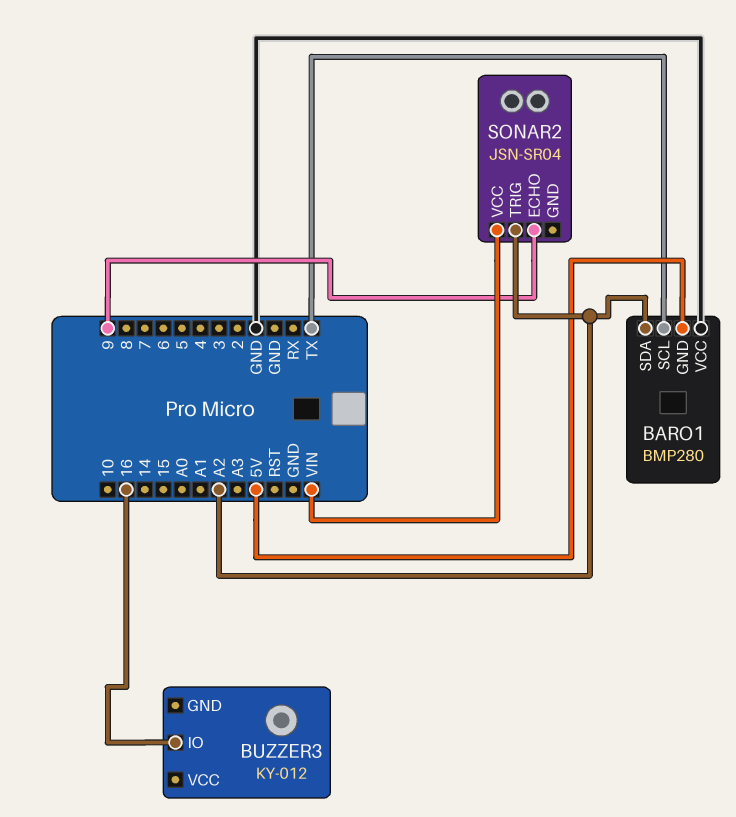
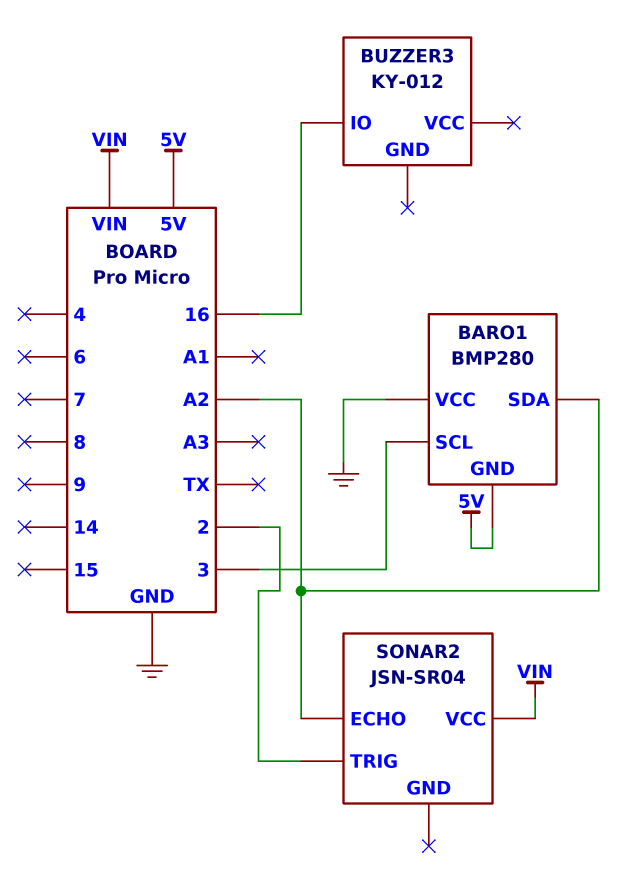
BARO1 pin SCL: TX -> 3
SONAR2 pin ECHO: 9 -> A2
SONAR2 pin TRIG: A2 -> 2

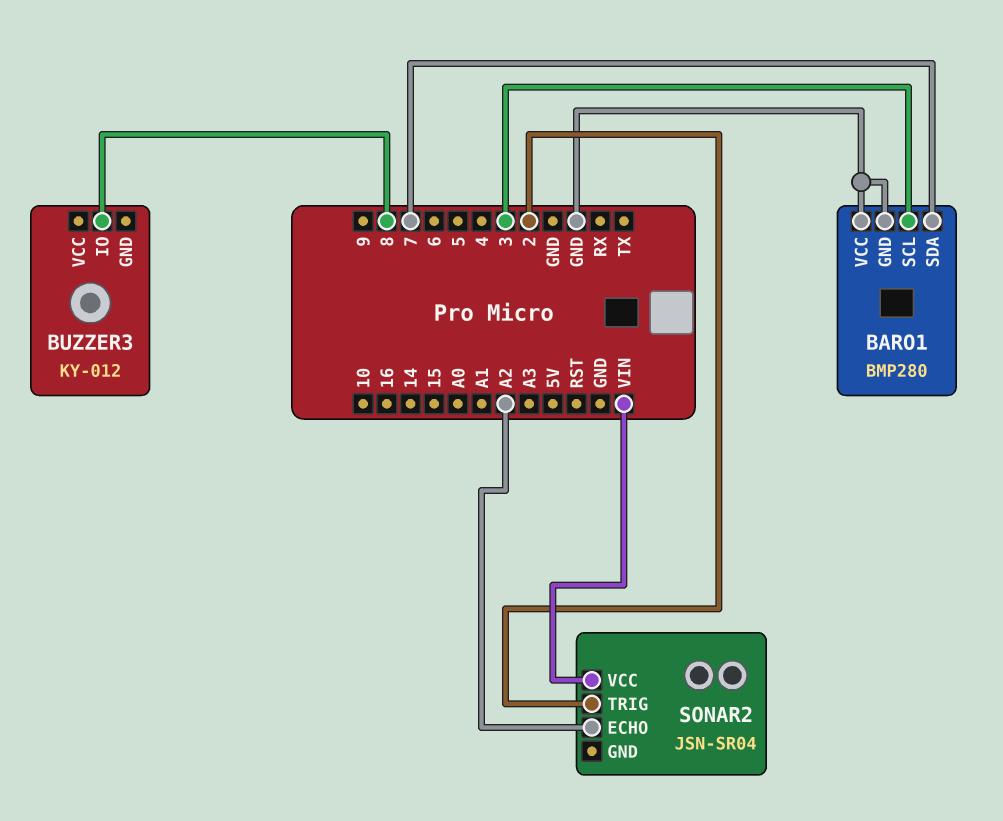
BARO1 pin GND: 5V -> GND
BARO1 pin SDA: A2 -> 7
BUZZER3 pin IO: 16 -> 8

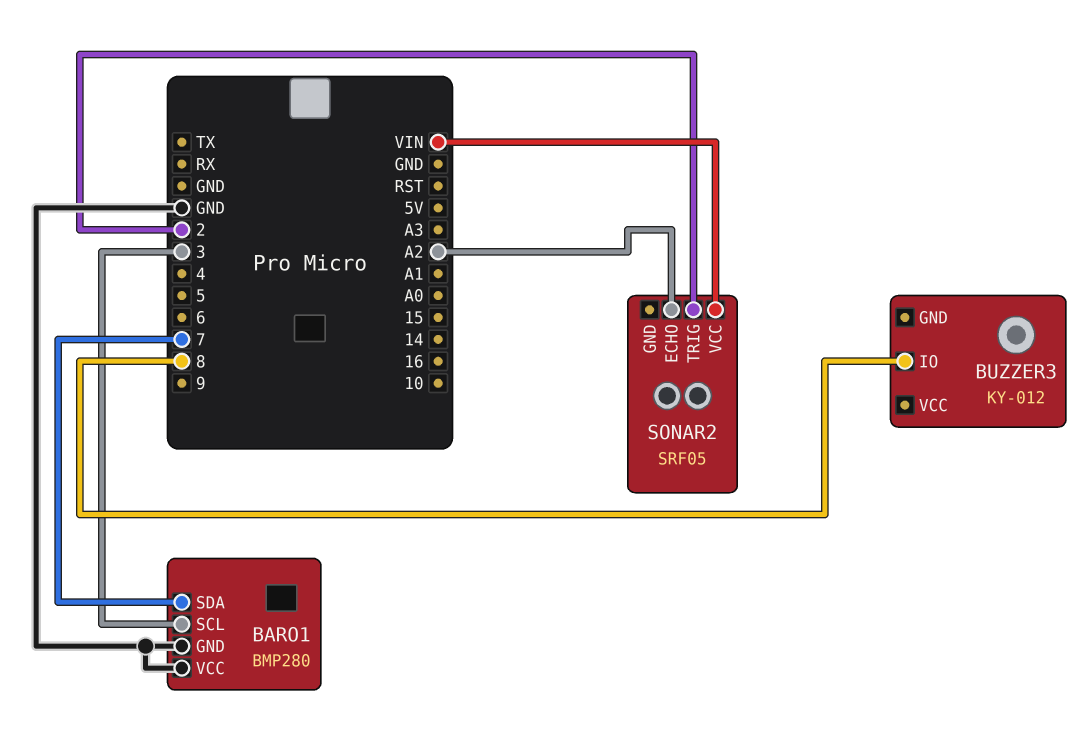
SONAR2: JSN-SR04 -> SRF05

